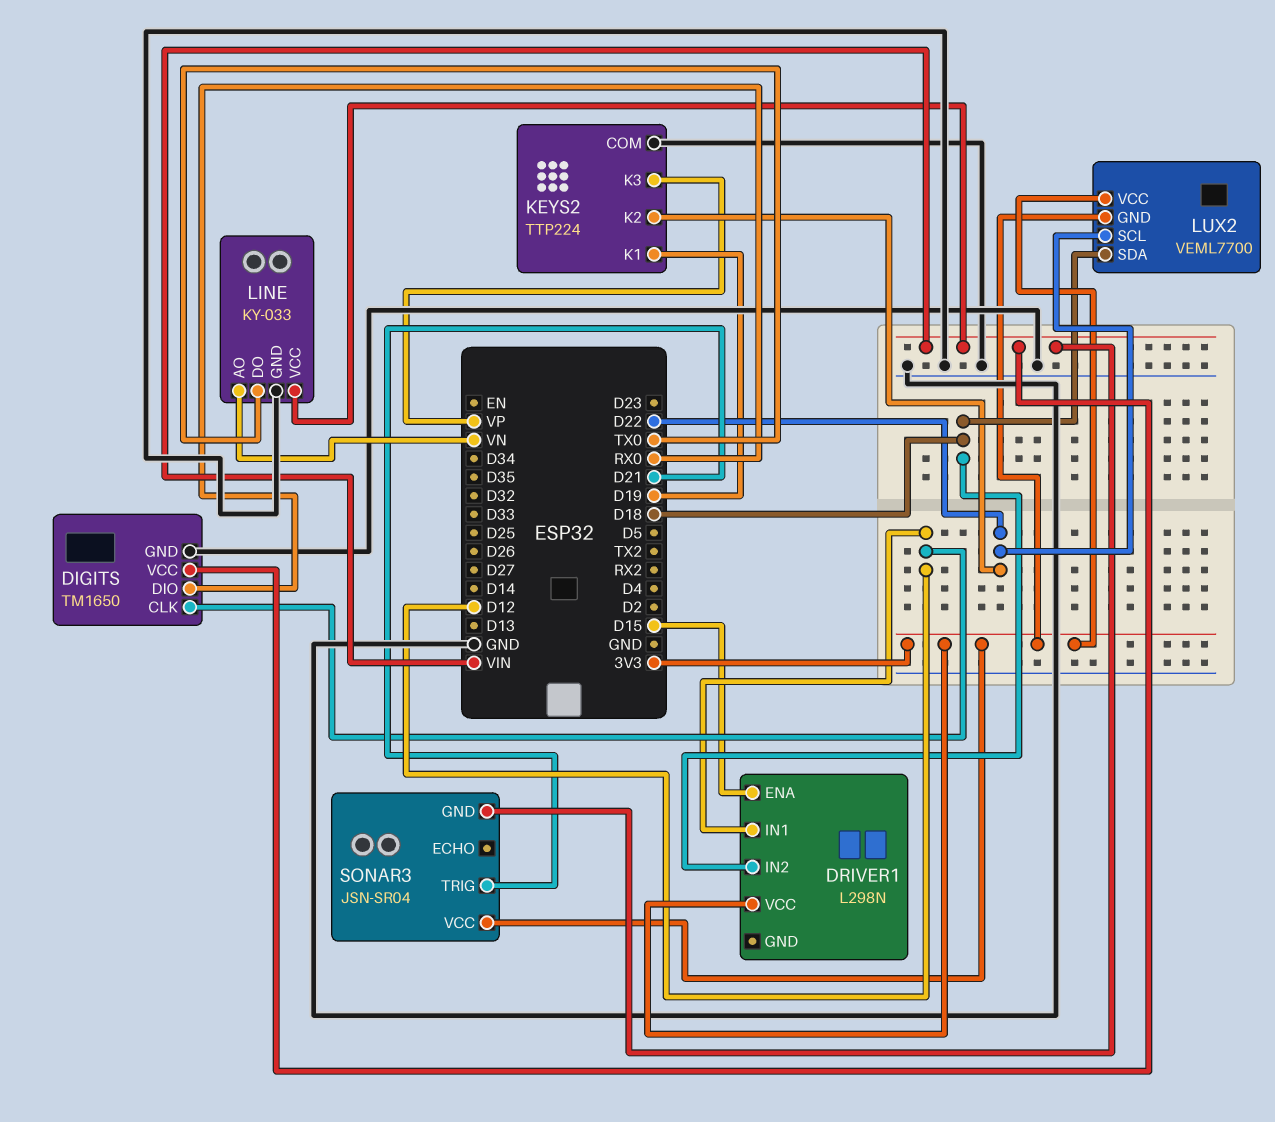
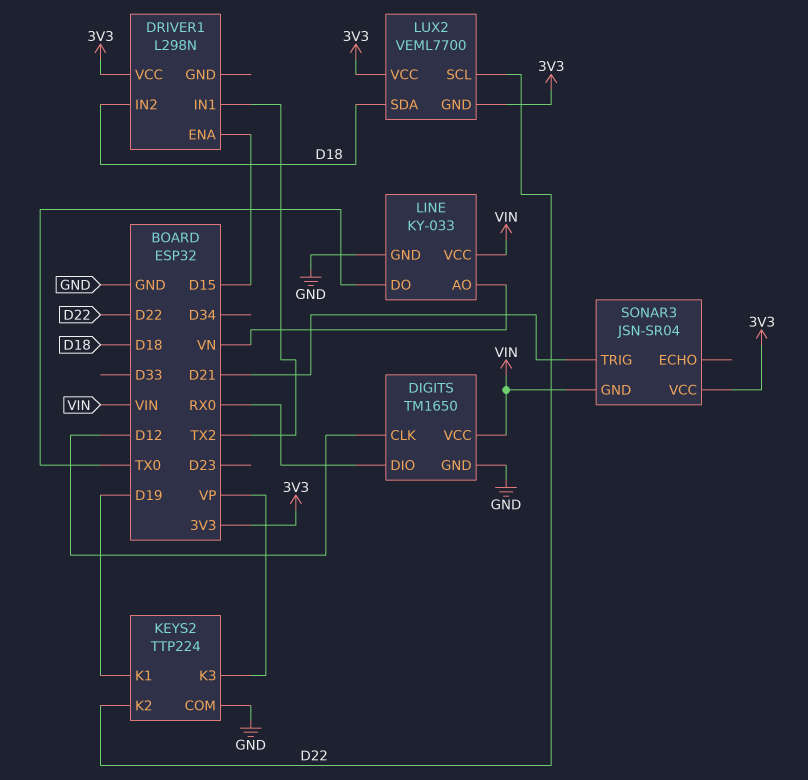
DRIVER1 pin IN1: D12 -> TX2

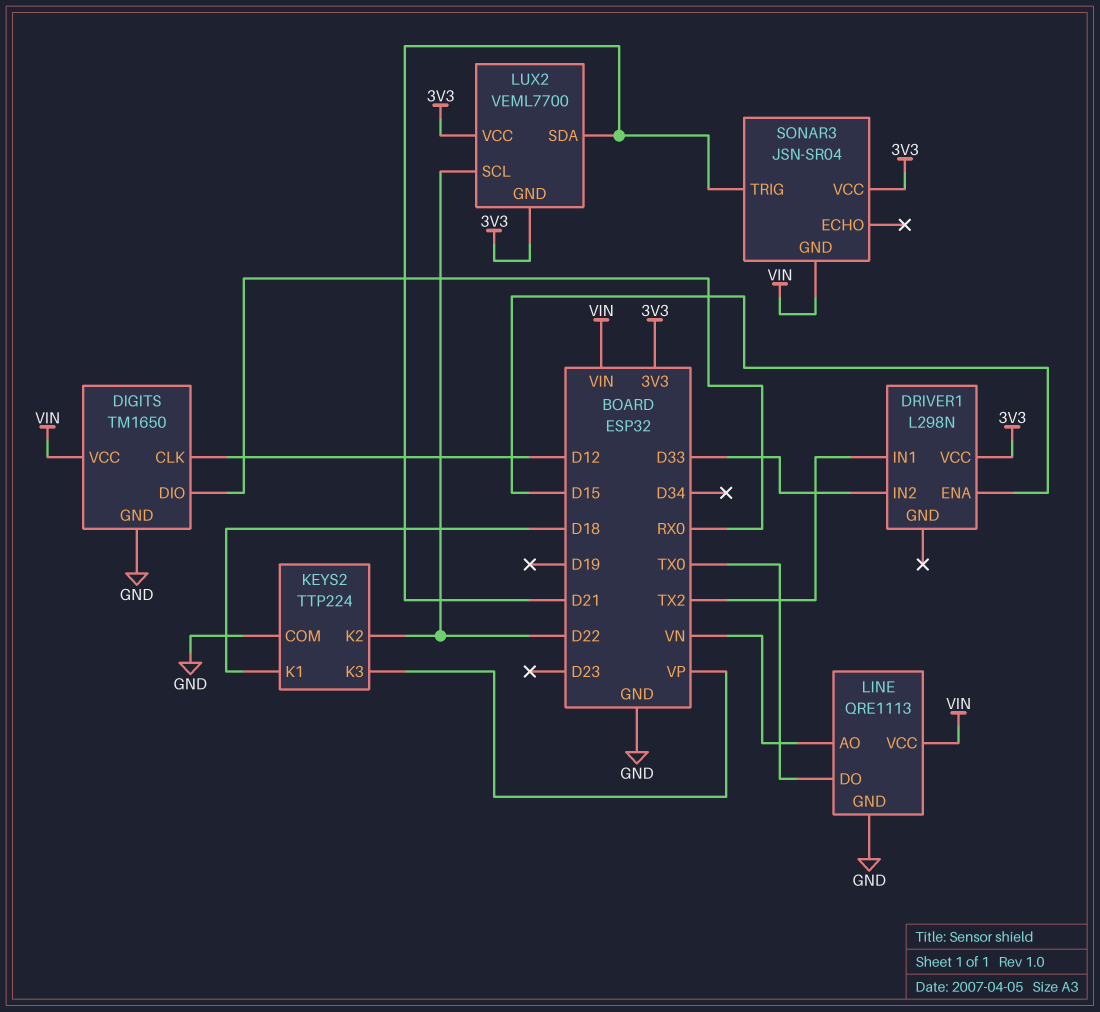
DRIVER1 pin IN2: D18 -> D33
KEYS2 pin K1: D19 -> D18
LINE: KY-033 -> QRE1113
LUX2 pin SDA: D18 -> D21

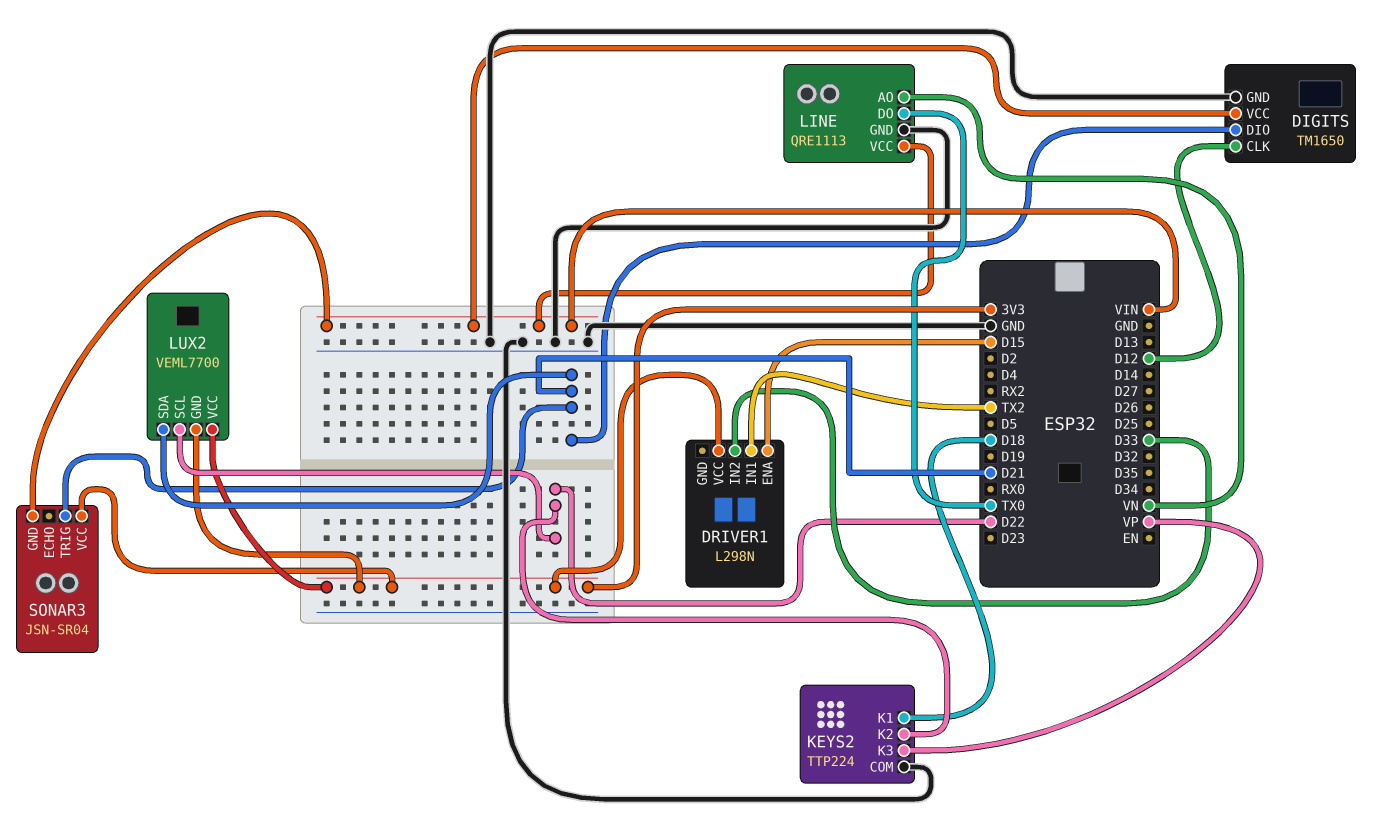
DIGITS pin DIO: RX0 -> D21

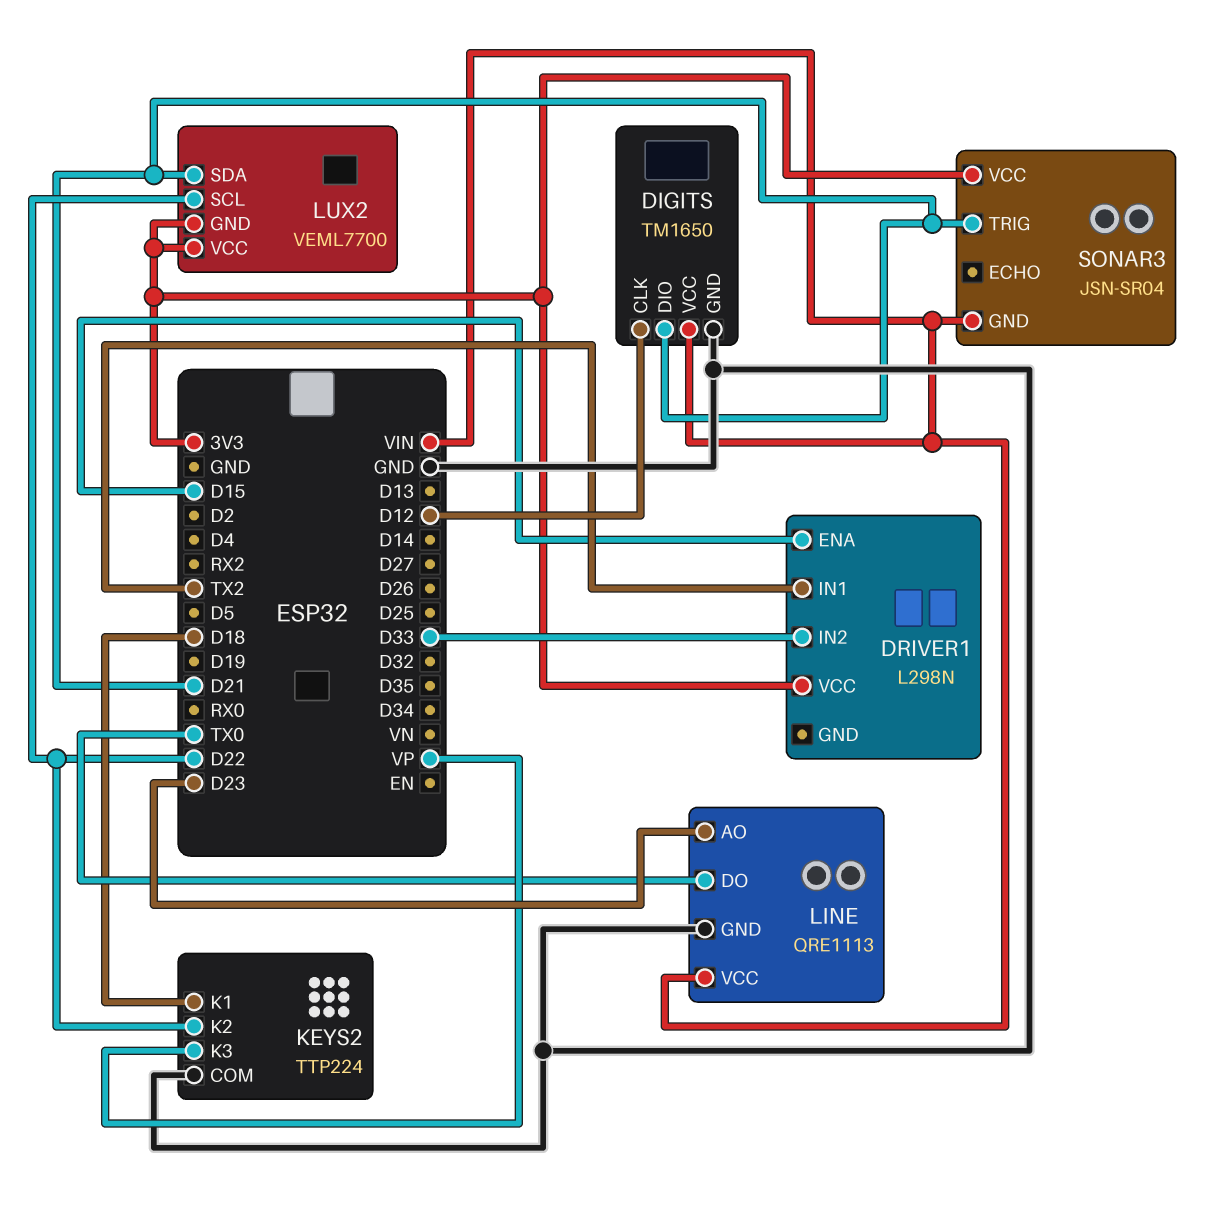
LINE pin AO: VN -> D23

